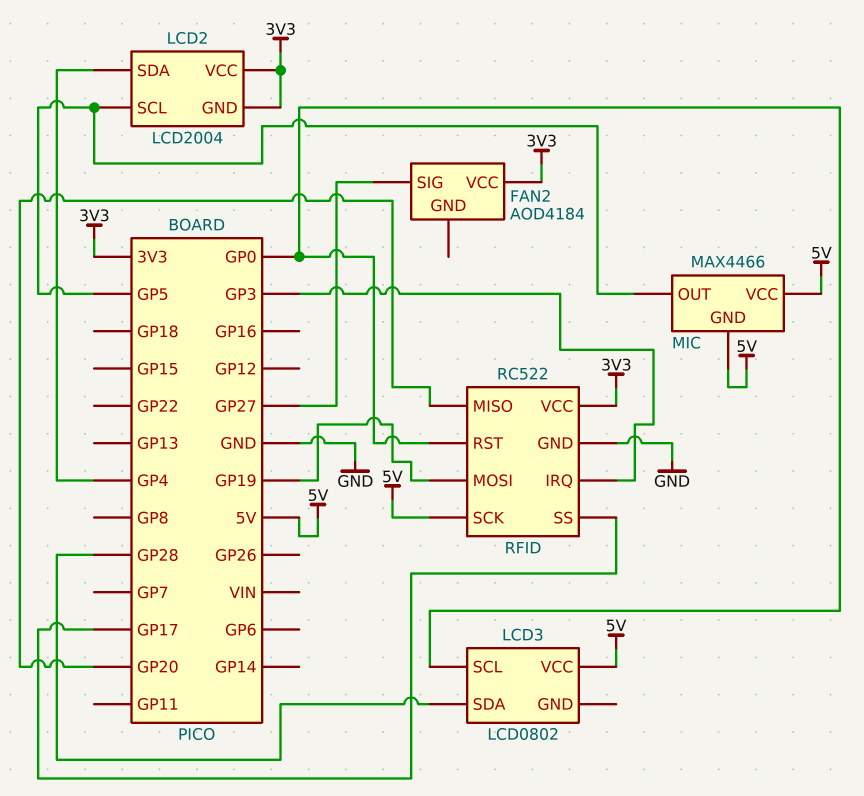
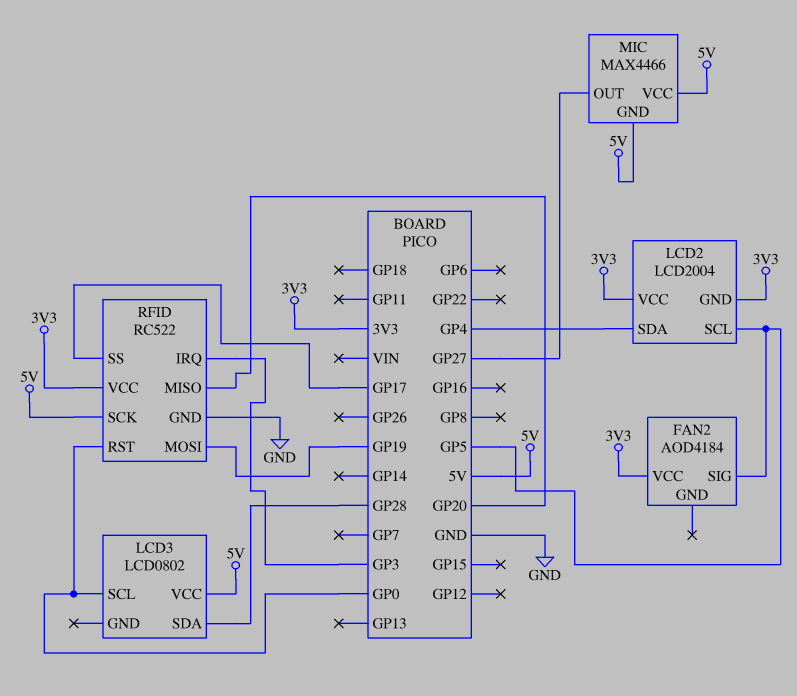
FAN2 pin SIG: GP27 -> GP5
MIC pin OUT: GP5 -> GP27

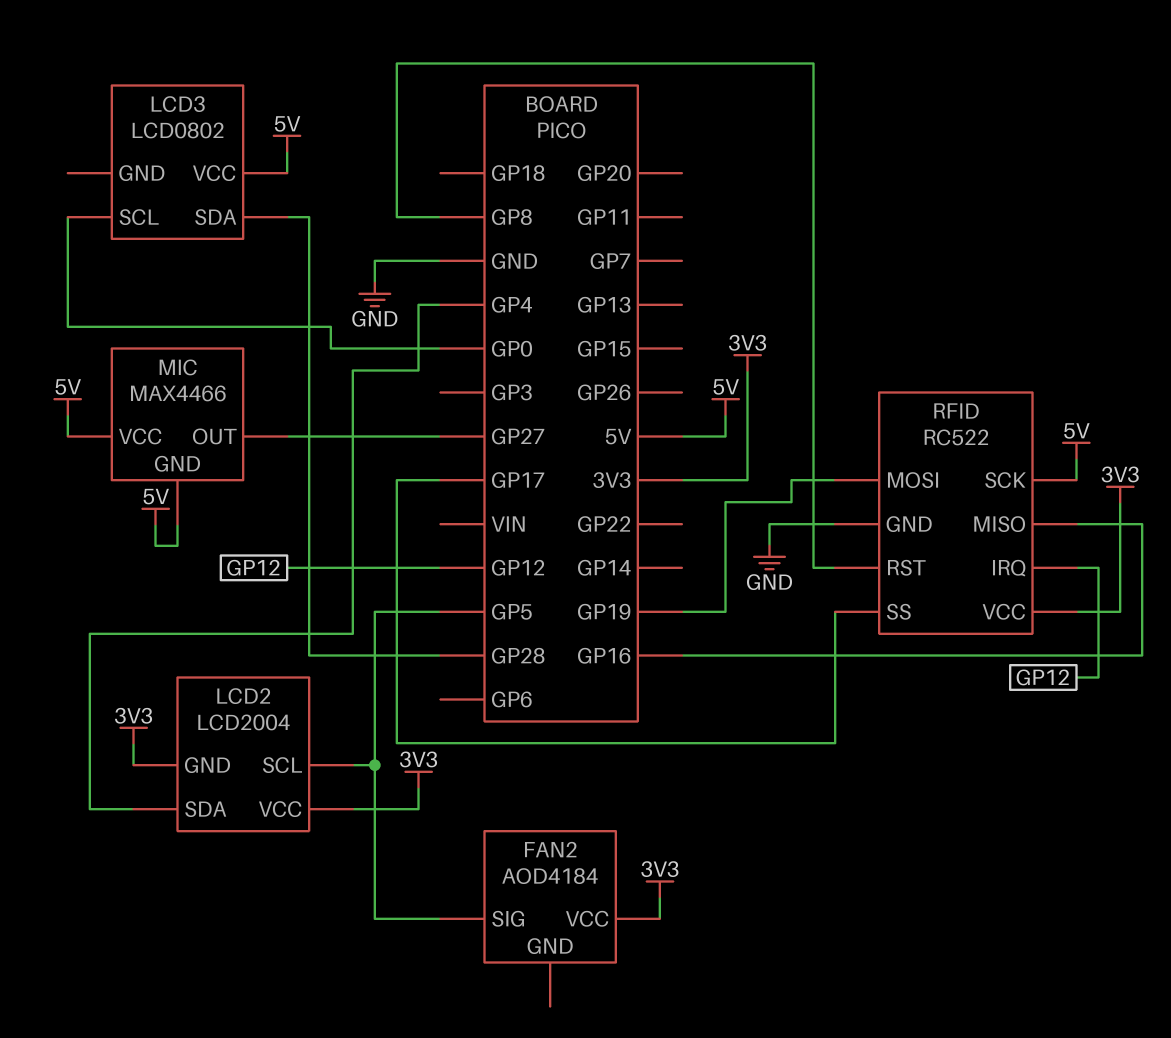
RFID pin IRQ: GP3 -> GP12
RFID pin MISO: GP20 -> GP16
RFID pin RST: GP0 -> GP8

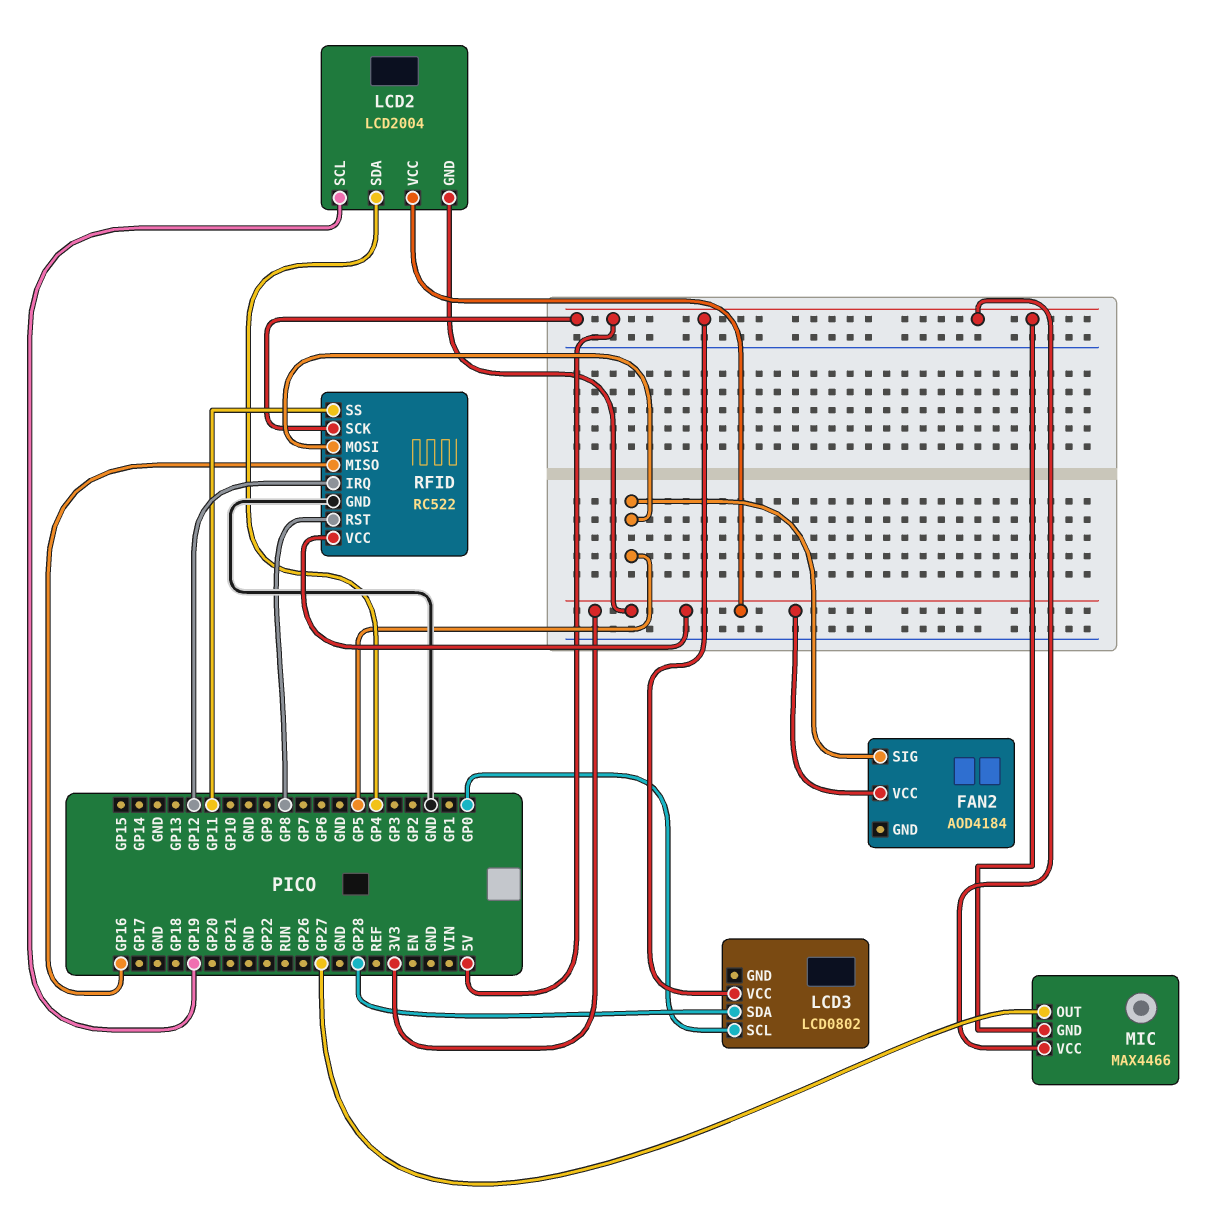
LCD2 pin SCL: GP5 -> GP19
RFID pin MOSI: GP19 -> GP5
RFID pin SS: GP17 -> GP11

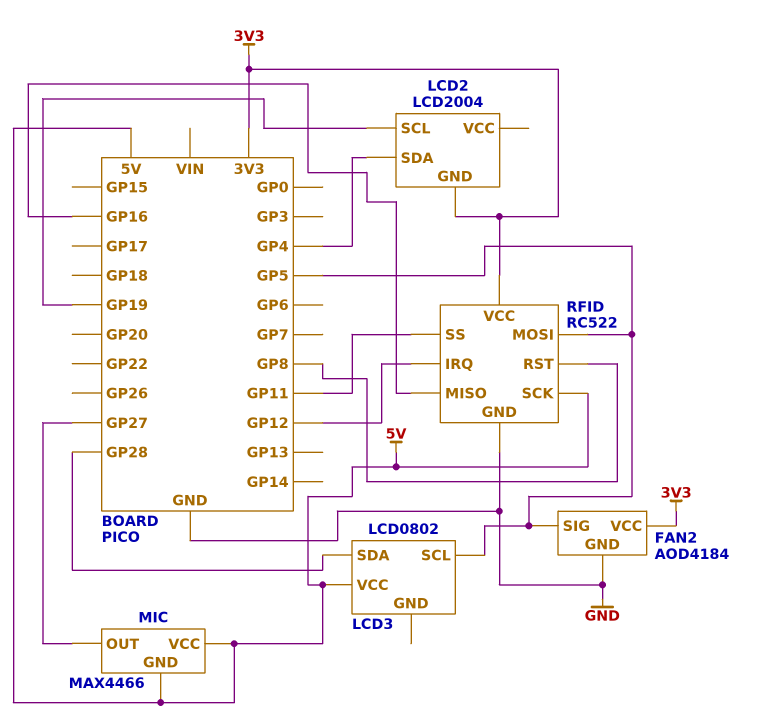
FAN2 pin GND: none -> GND
LCD2 pin VCC: 3V3 -> none
LCD3 pin SCL: GP0 -> GP5

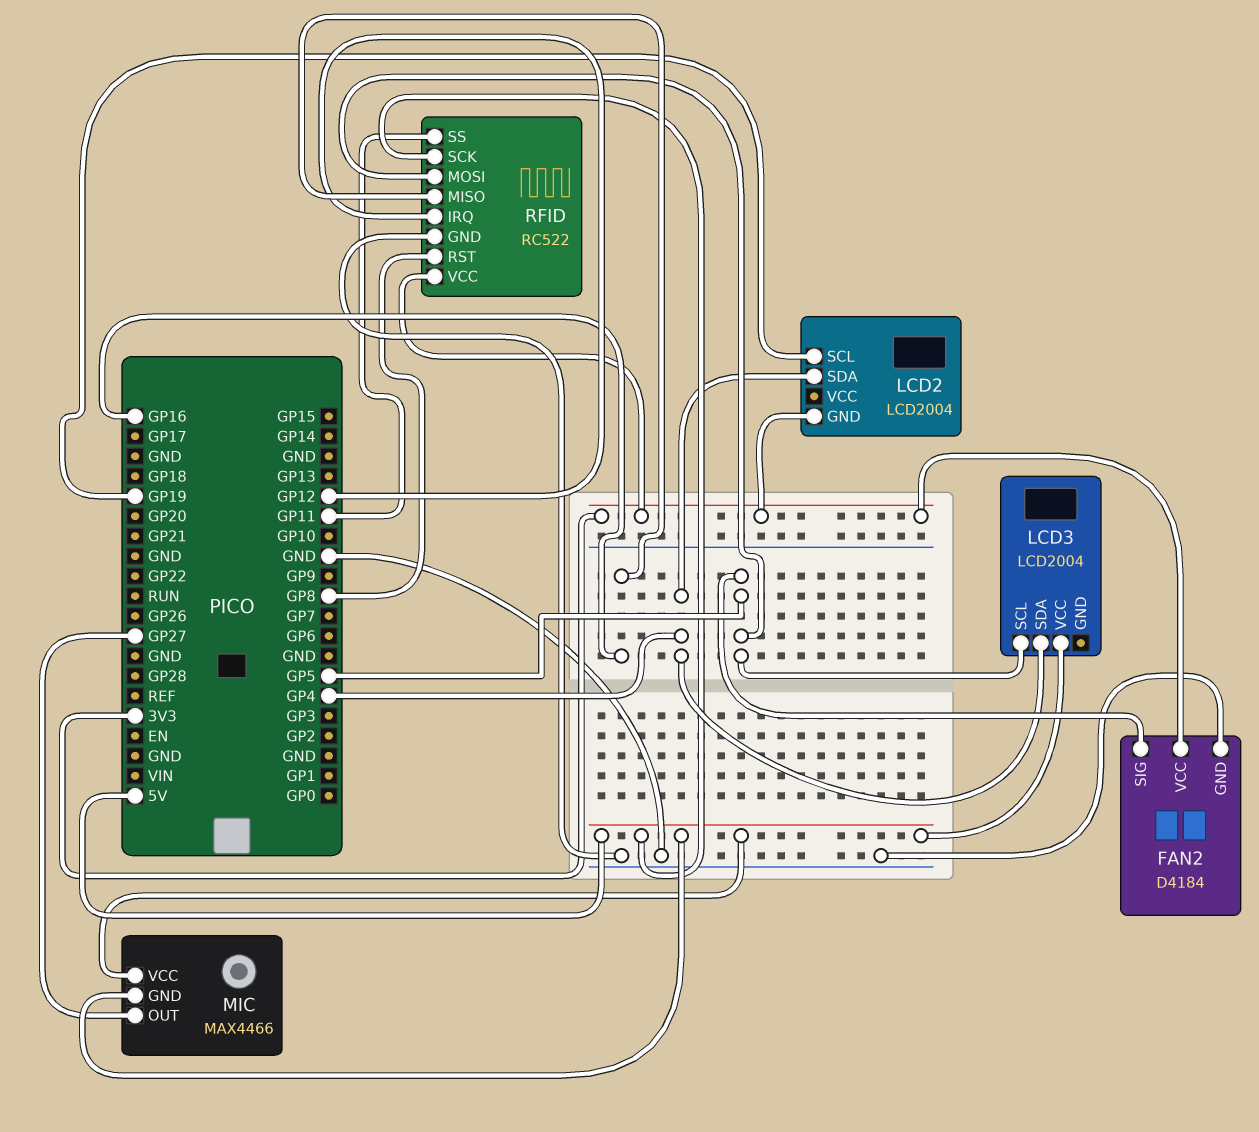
FAN2: AOD4184 -> D4184
LCD3: LCD0802 -> LCD2004
LCD3 pin SDA: GP28 -> GP4

